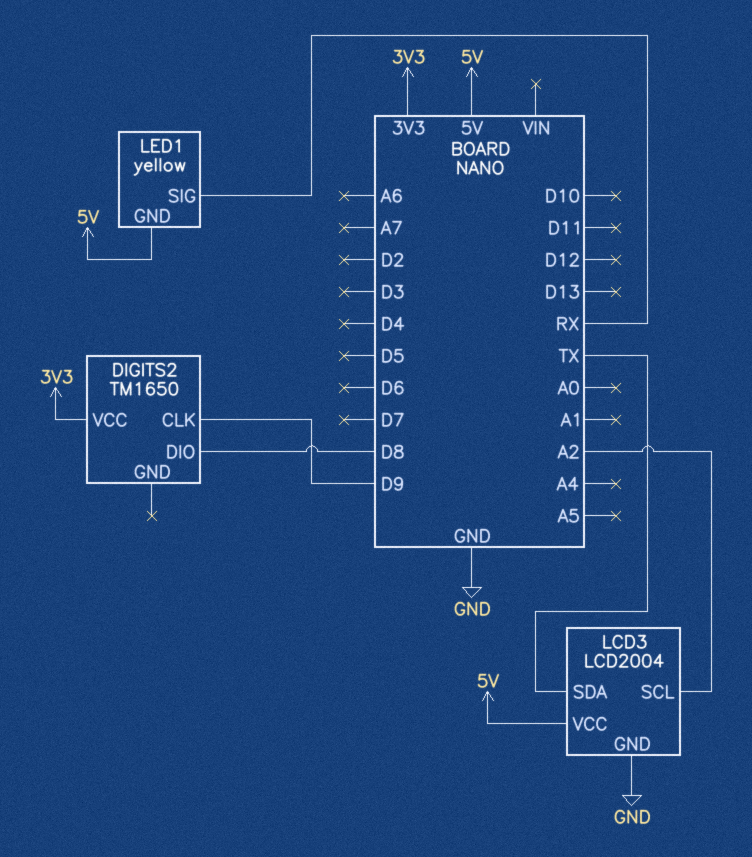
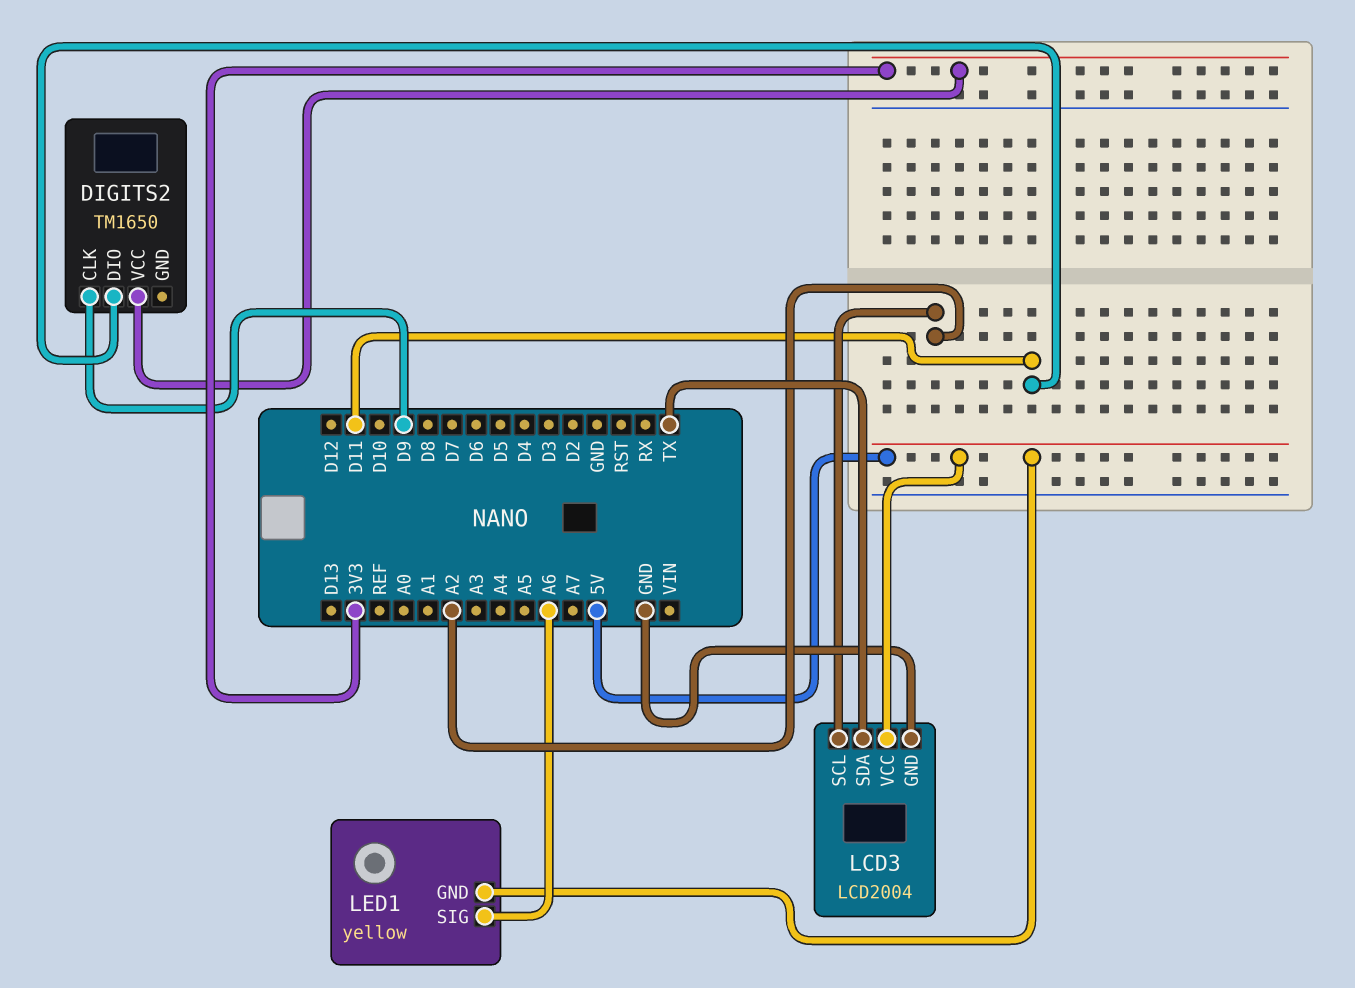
DIGITS2 pin DIO: D8 -> D11
LED1 pin SIG: RX -> A6

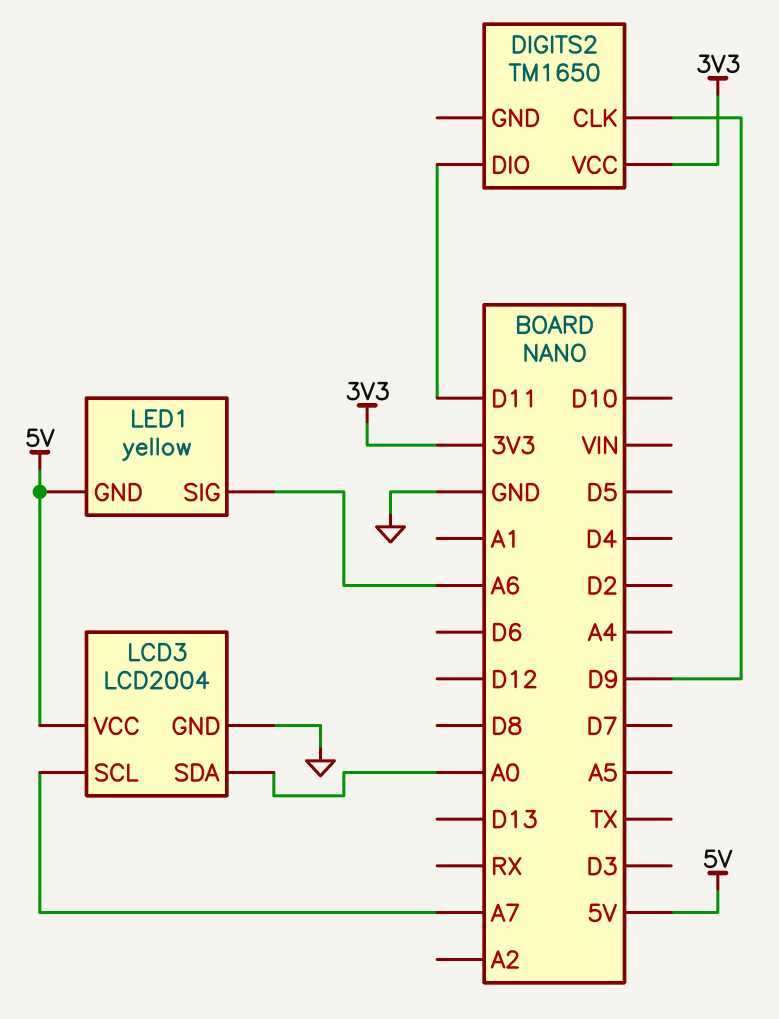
LCD3 pin SCL: A2 -> A7
LCD3 pin SDA: TX -> A0

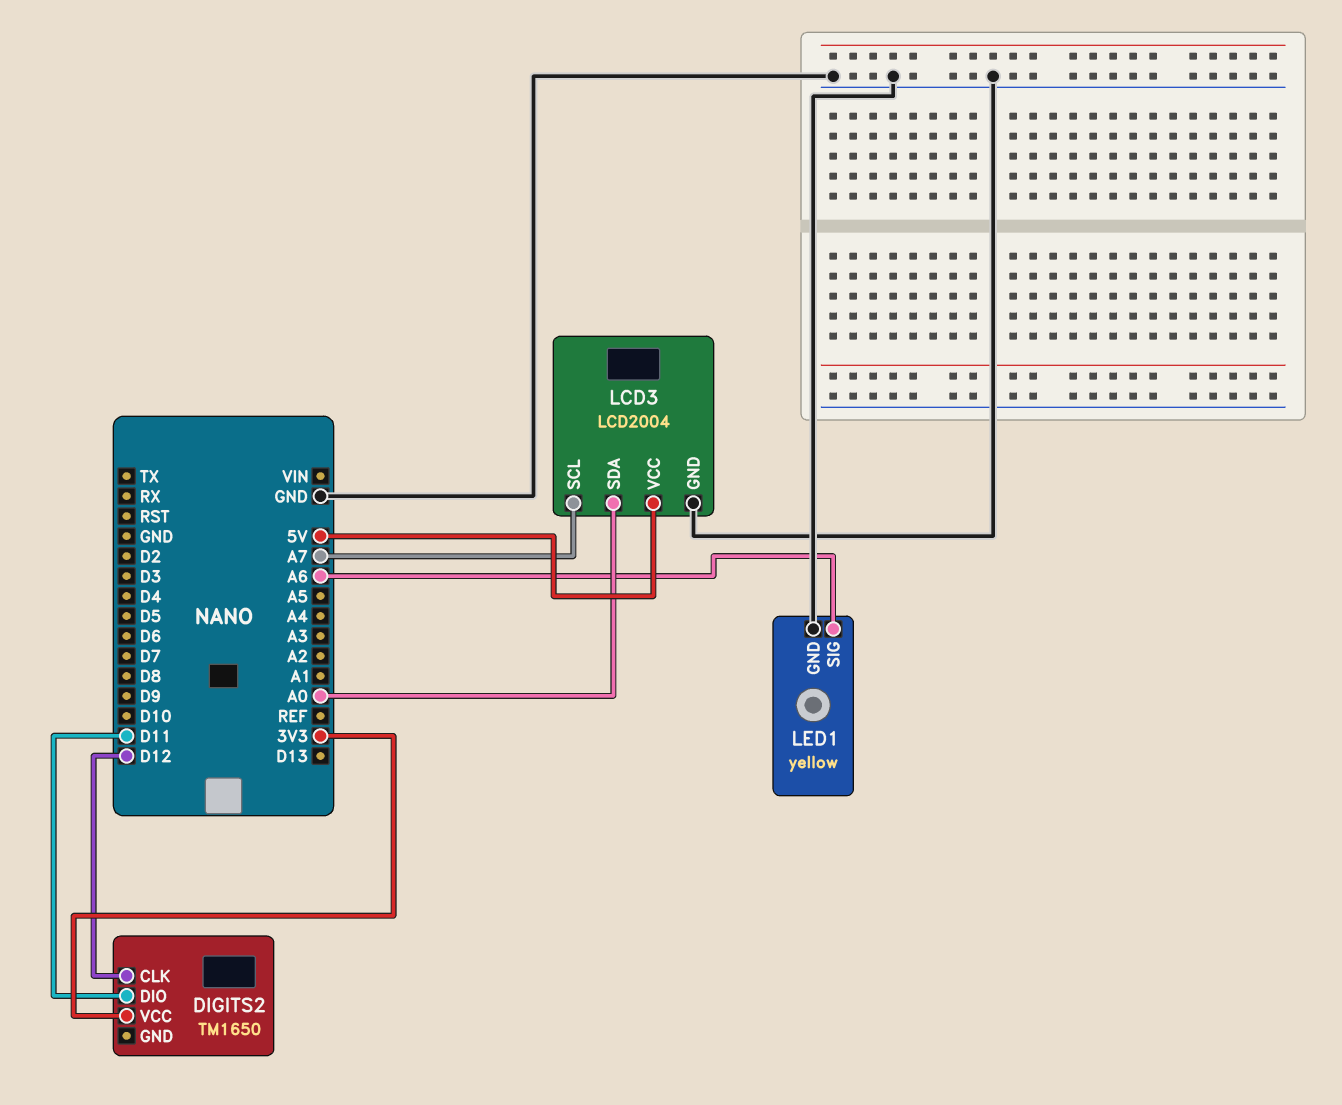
DIGITS2 pin CLK: D9 -> D12
LED1 pin GND: 5V -> GND

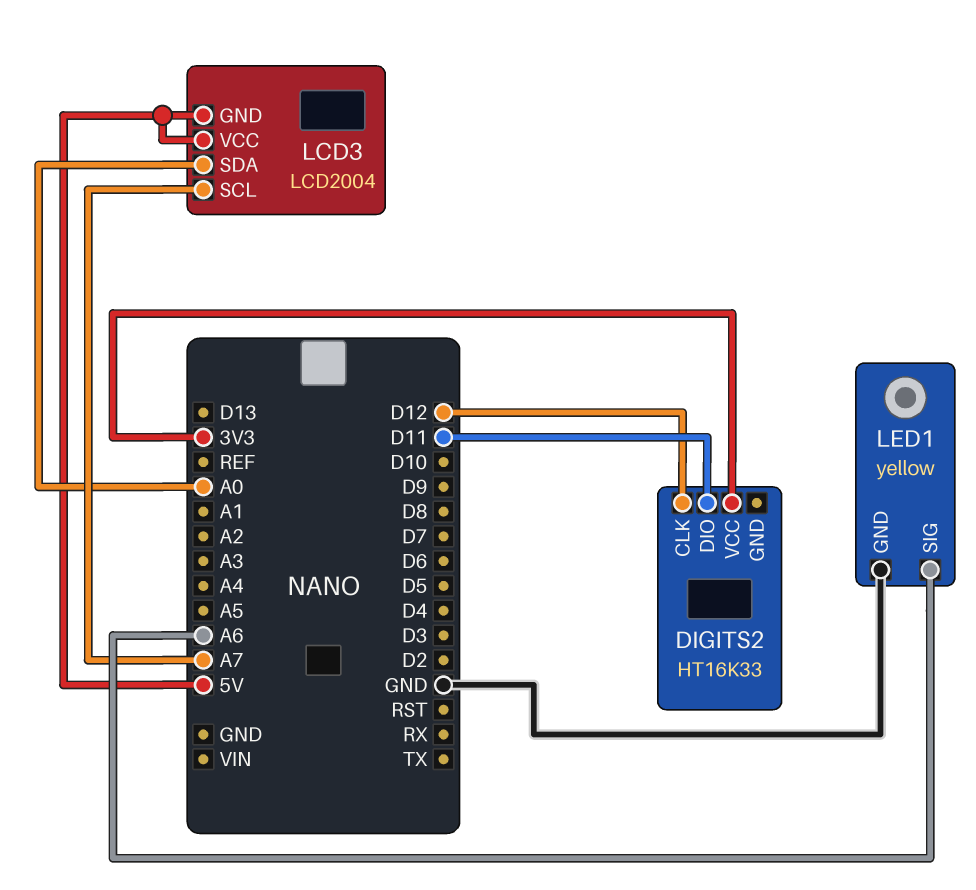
DIGITS2: TM1650 -> HT16K33
LCD3 pin GND: GND -> 5V

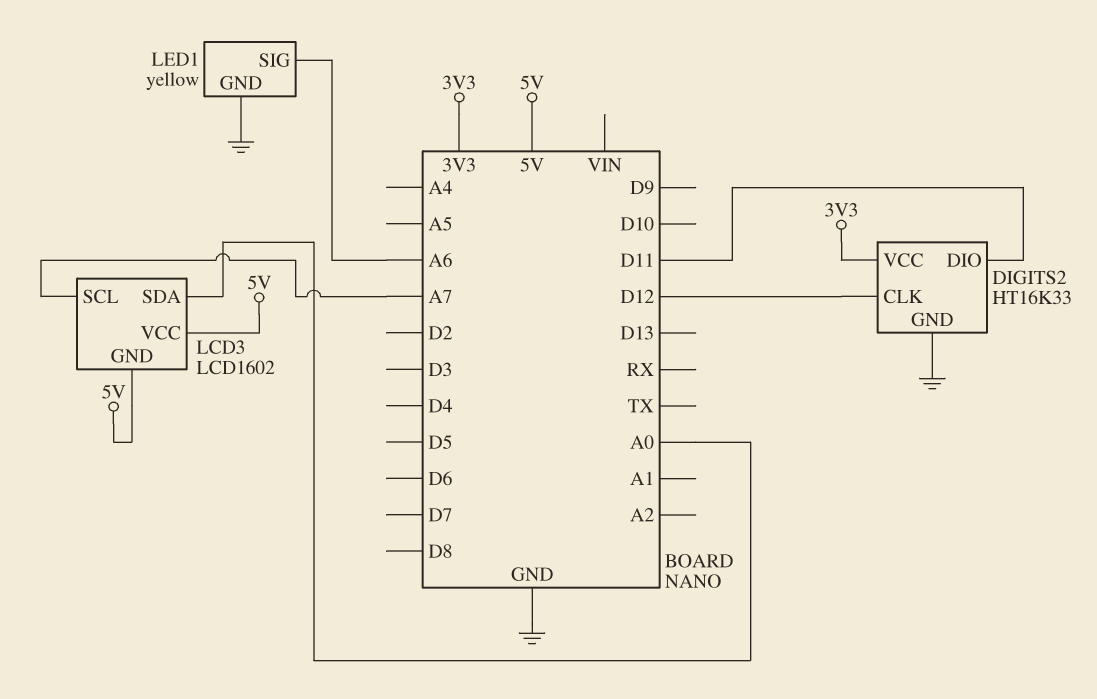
DIGITS2 pin GND: none -> GND
LCD3: LCD2004 -> LCD1602

